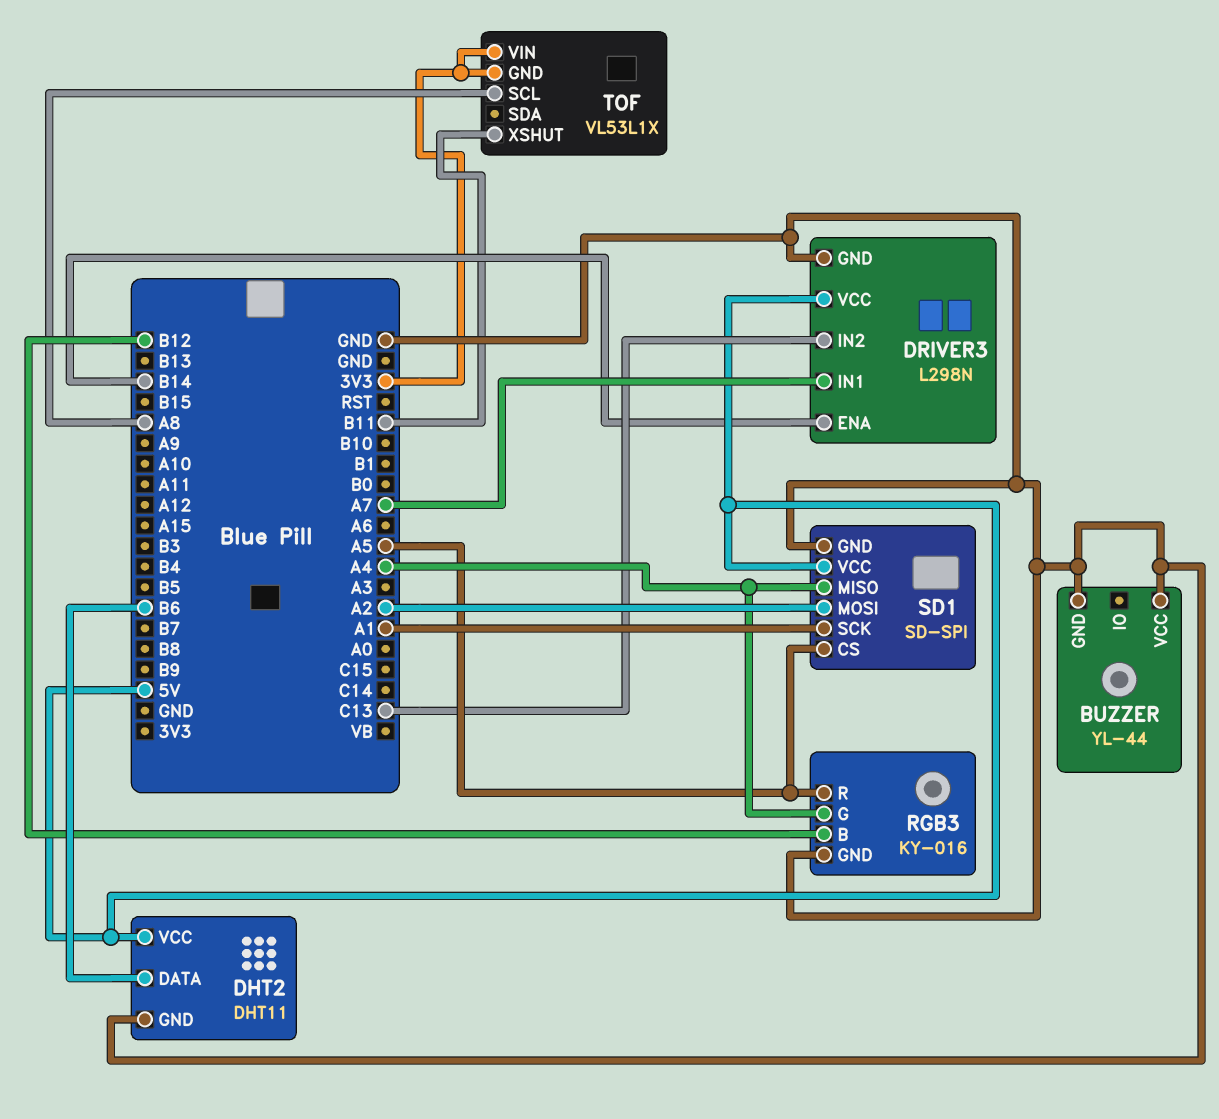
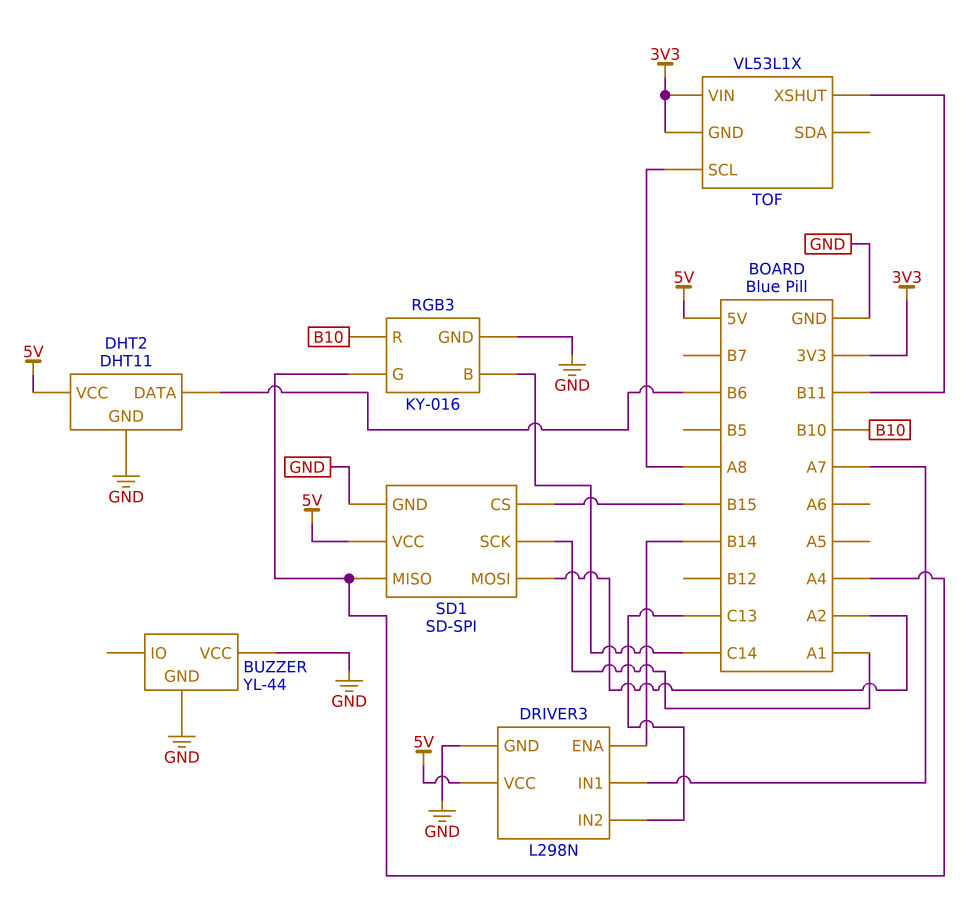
RGB3 pin B: B12 -> C14
RGB3 pin R: A5 -> B10
SD1 pin CS: A5 -> B15

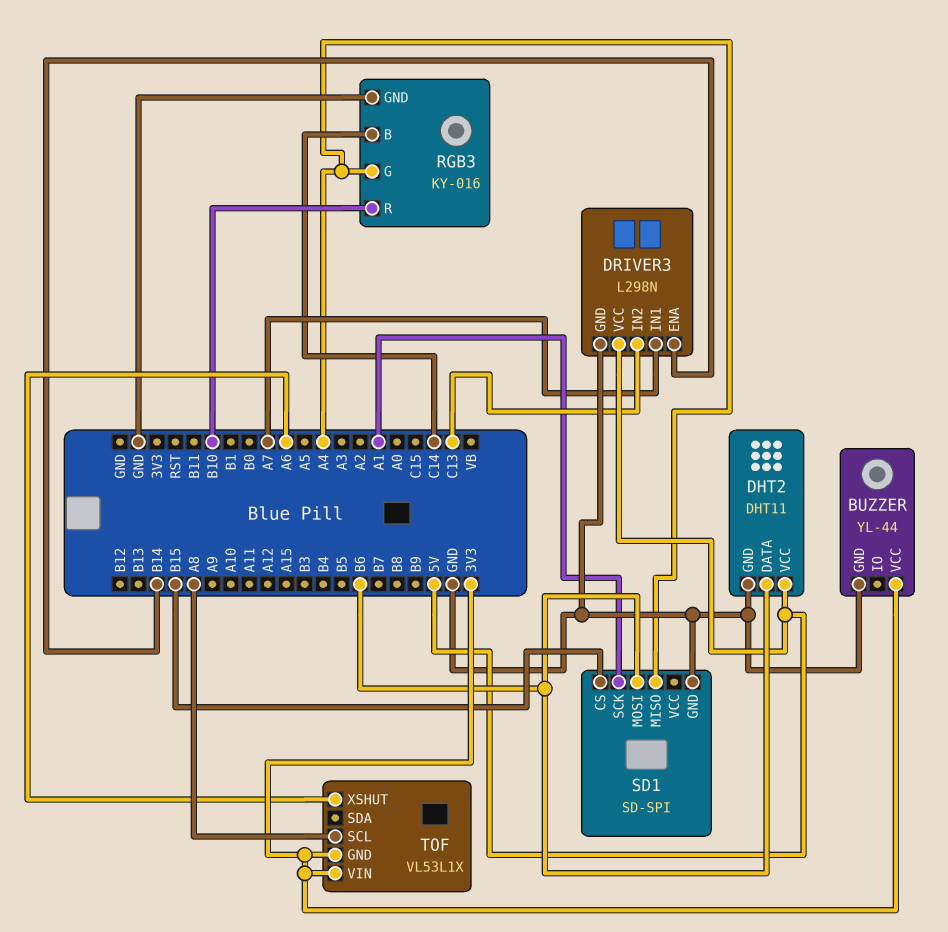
BUZZER pin VCC: GND -> 3V3
SD1 pin MOSI: A2 -> B6
SD1 pin VCC: 5V -> none
TOF pin XSHUT: B11 -> A6

